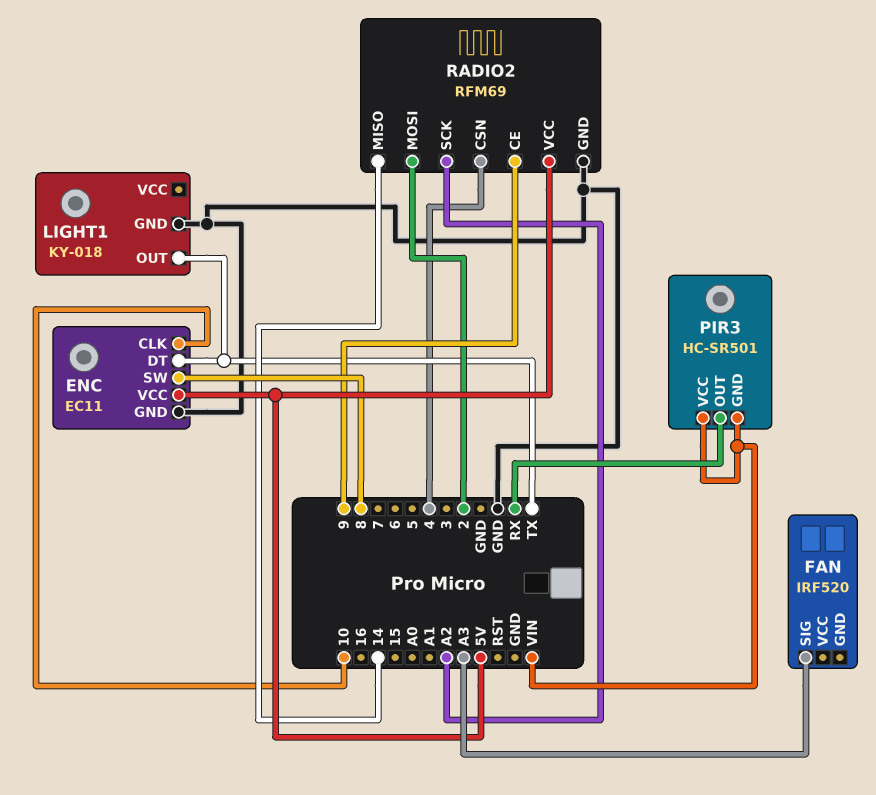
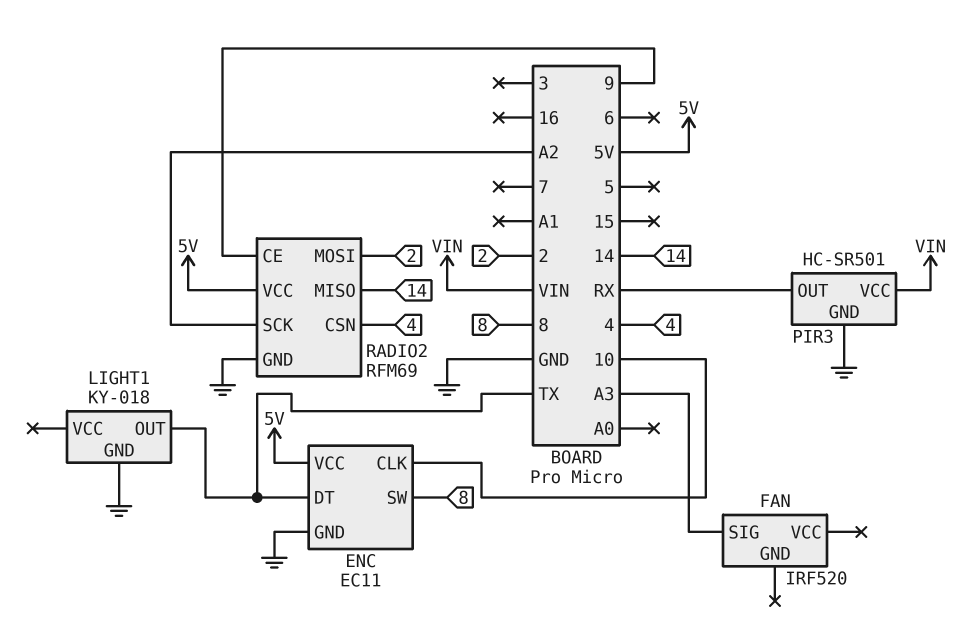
PIR3 pin GND: VIN -> GND

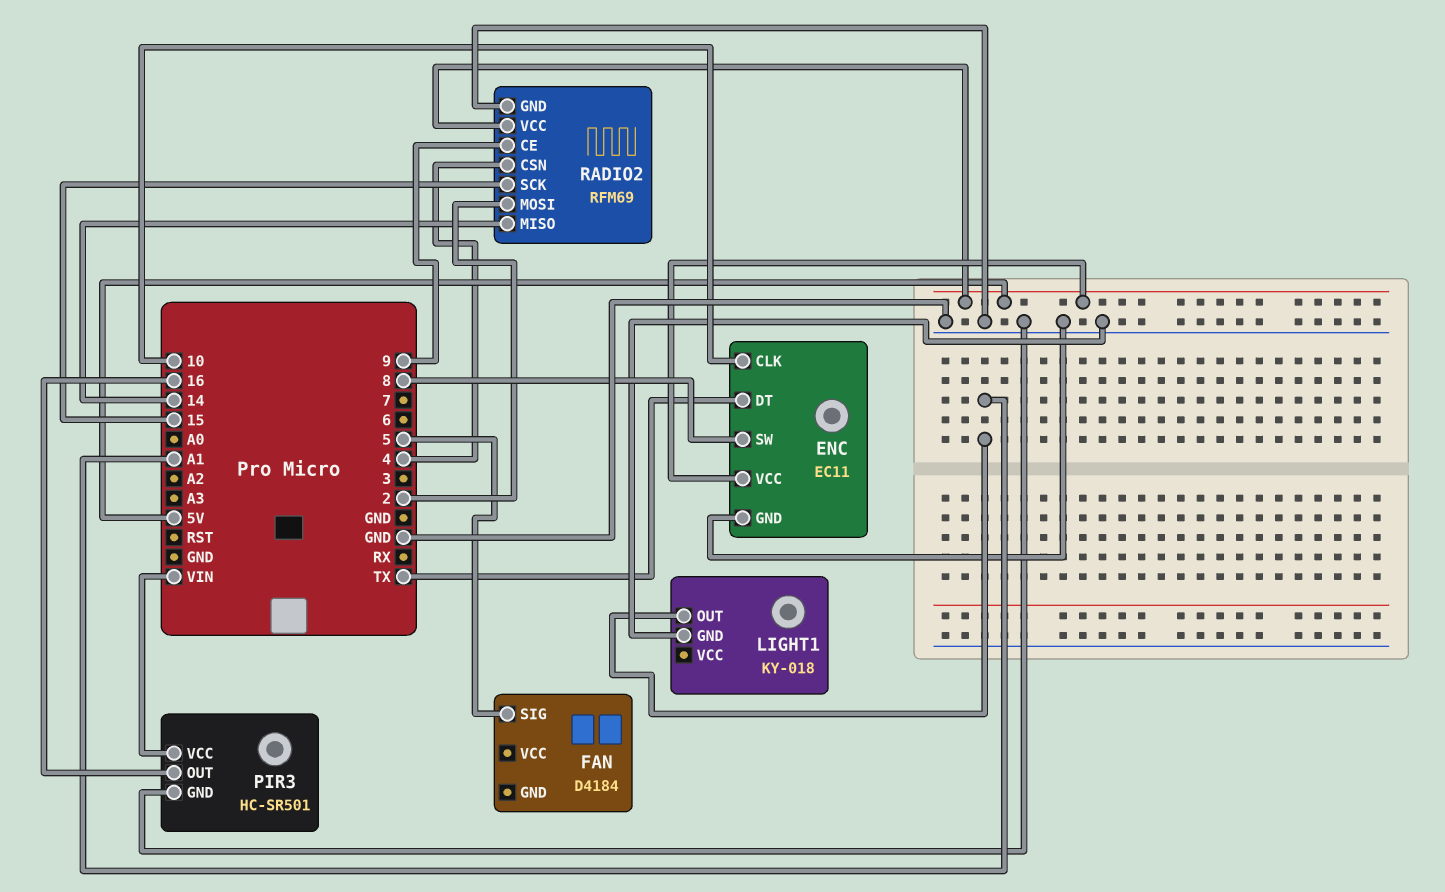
FAN: IRF520 -> D4184
FAN pin SIG: A3 -> 5
LIGHT1 pin OUT: TX -> A1
PIR3 pin OUT: RX -> 16
RADIO2 pin SCK: A2 -> 15

